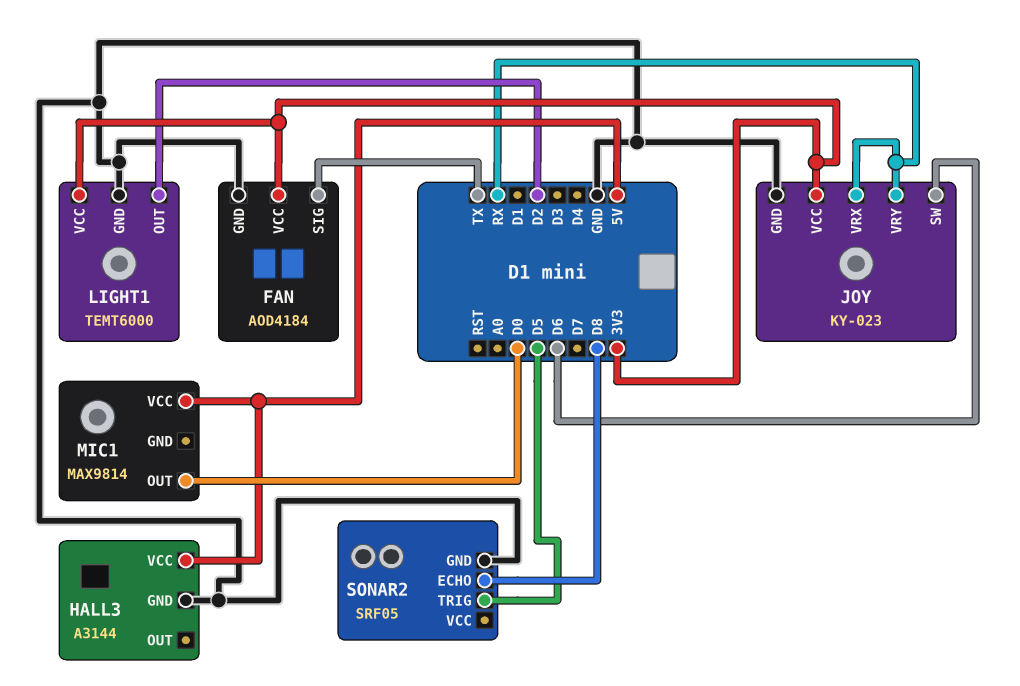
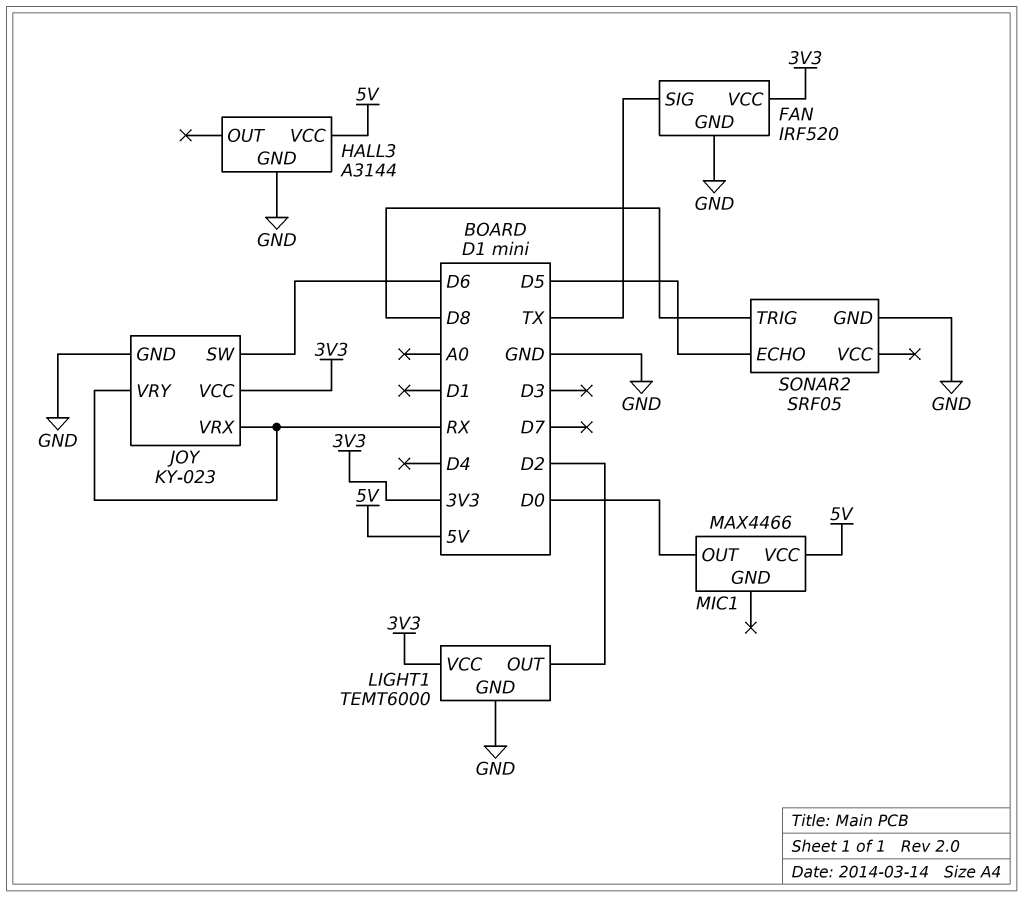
FAN: AOD4184 -> IRF520
MIC1: MAX9814 -> MAX4466
SONAR2 pin ECHO: D8 -> D5
SONAR2 pin TRIG: D5 -> D8

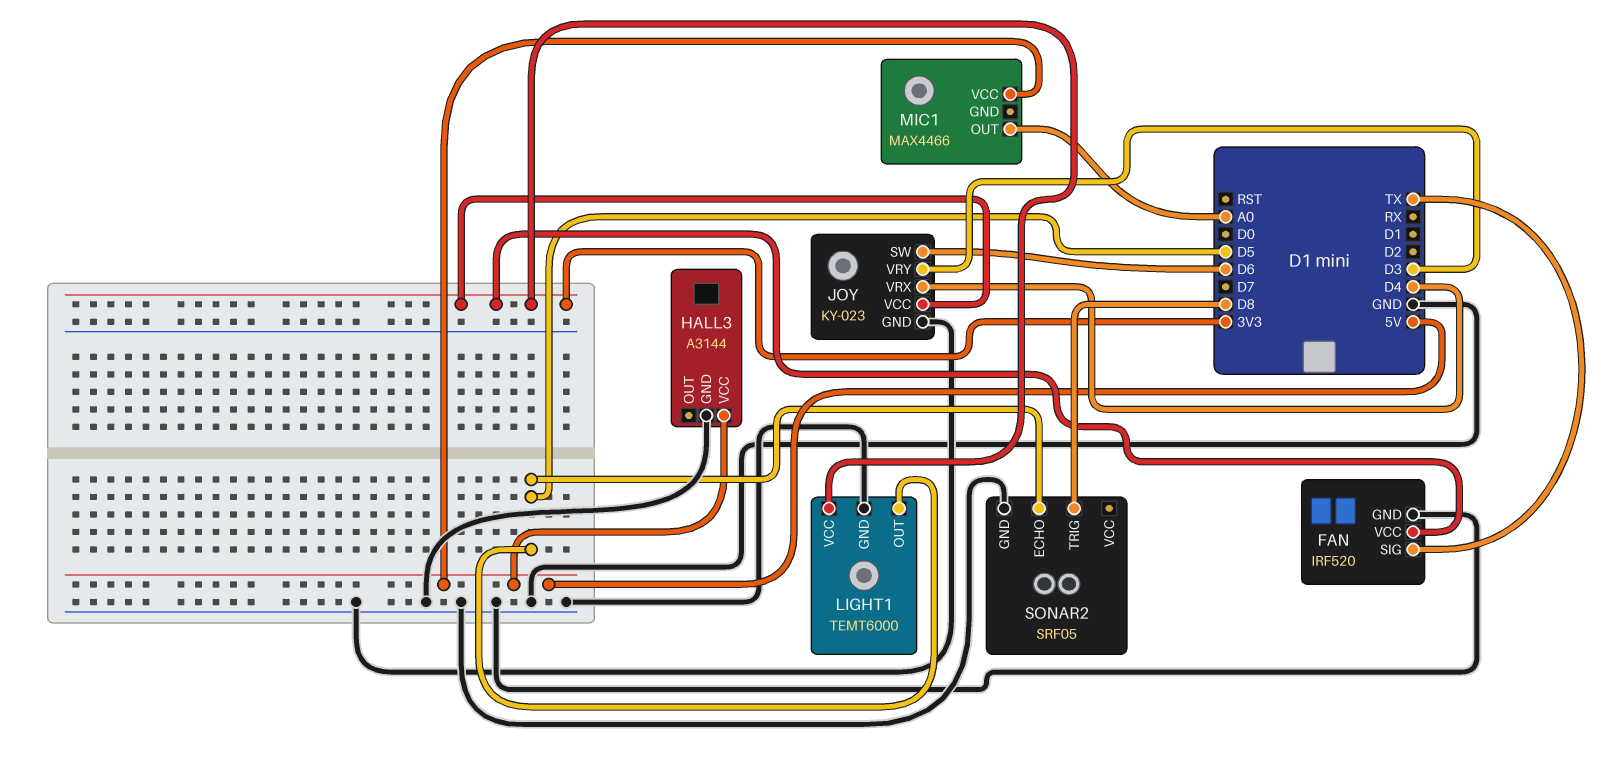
JOY pin VRX: RX -> D4
JOY pin VRY: RX -> D3
LIGHT1 pin OUT: D2 -> D5
MIC1 pin OUT: D0 -> A0

